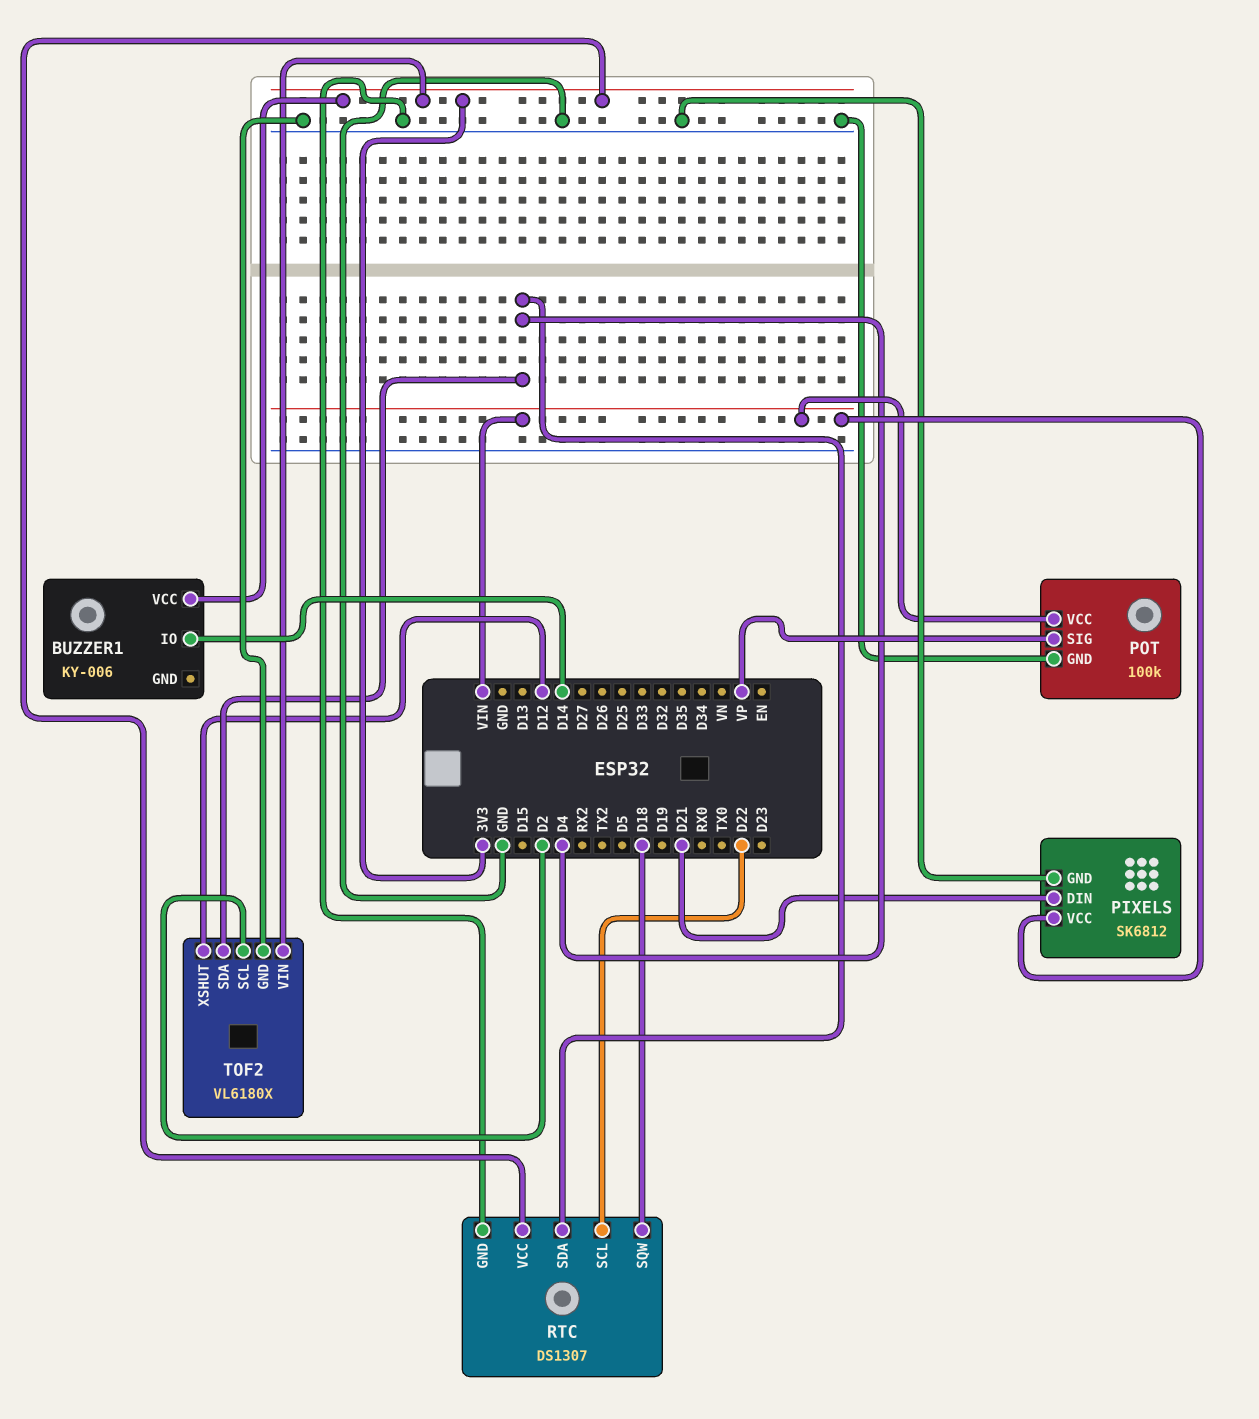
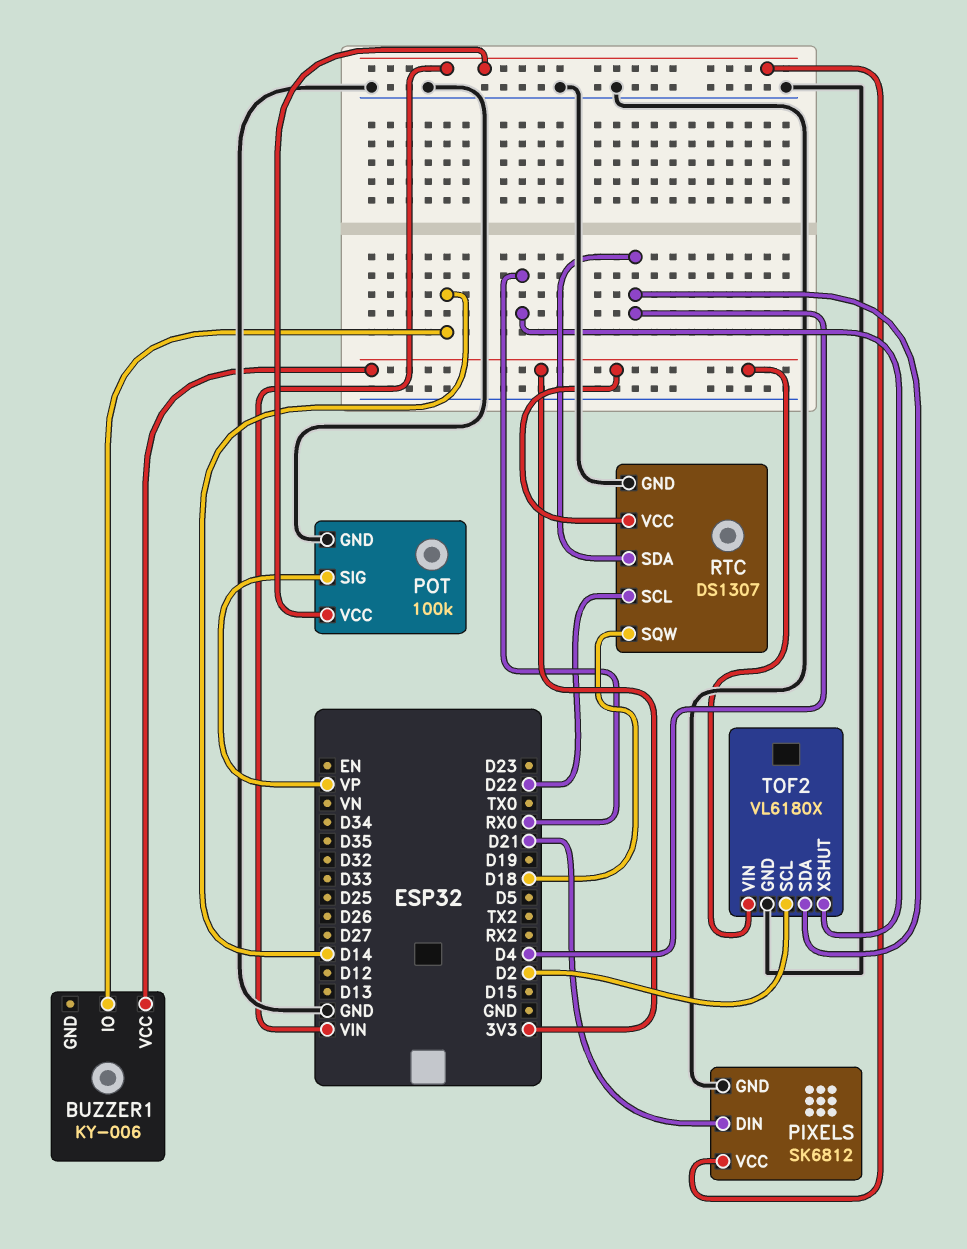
TOF2 pin XSHUT: D12 -> RX0

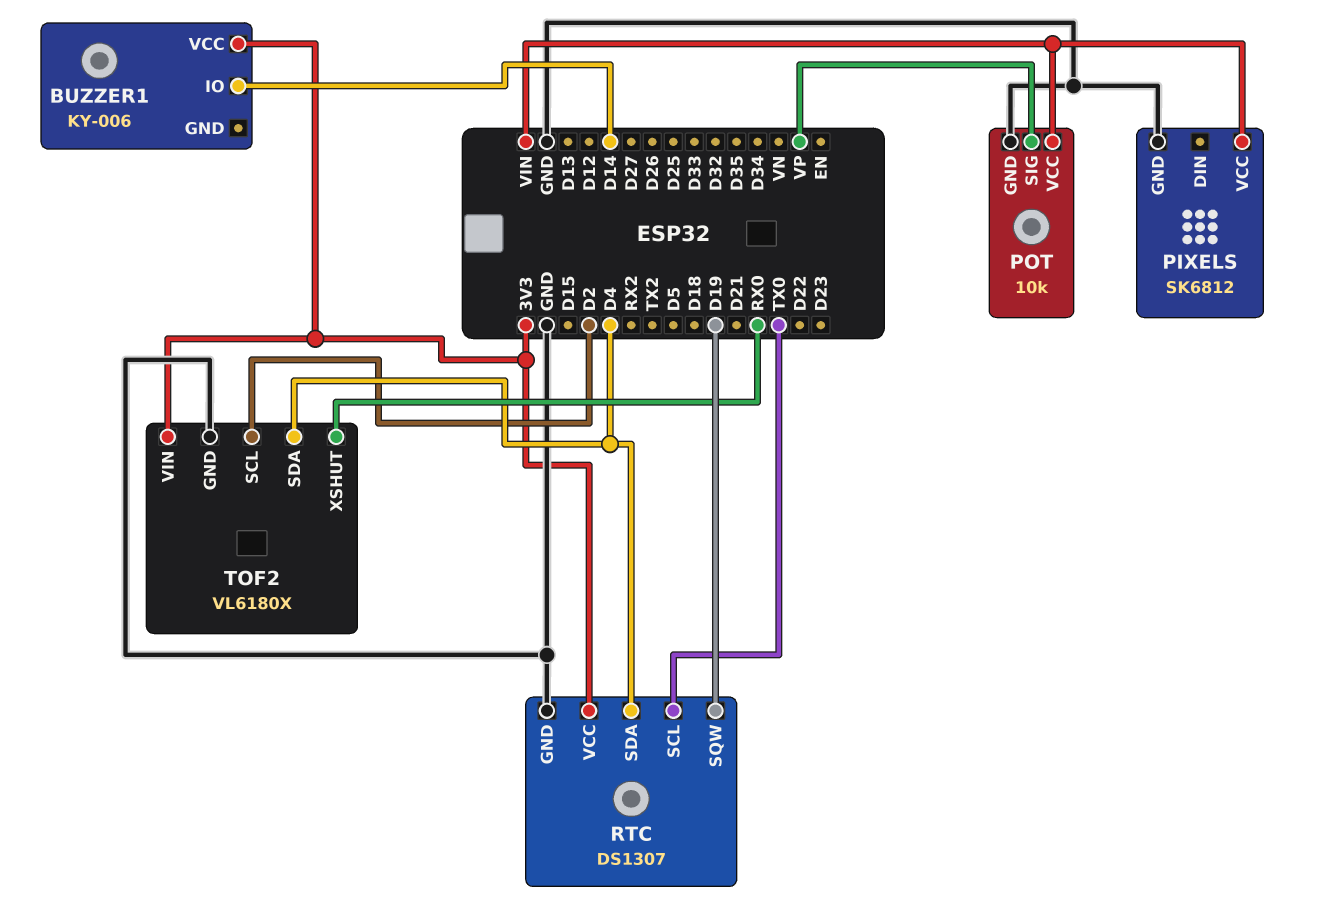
PIXELS pin DIN: D21 -> none
POT: 100k -> 10k
RTC pin SCL: D22 -> TX0
RTC pin SQW: D18 -> D19

